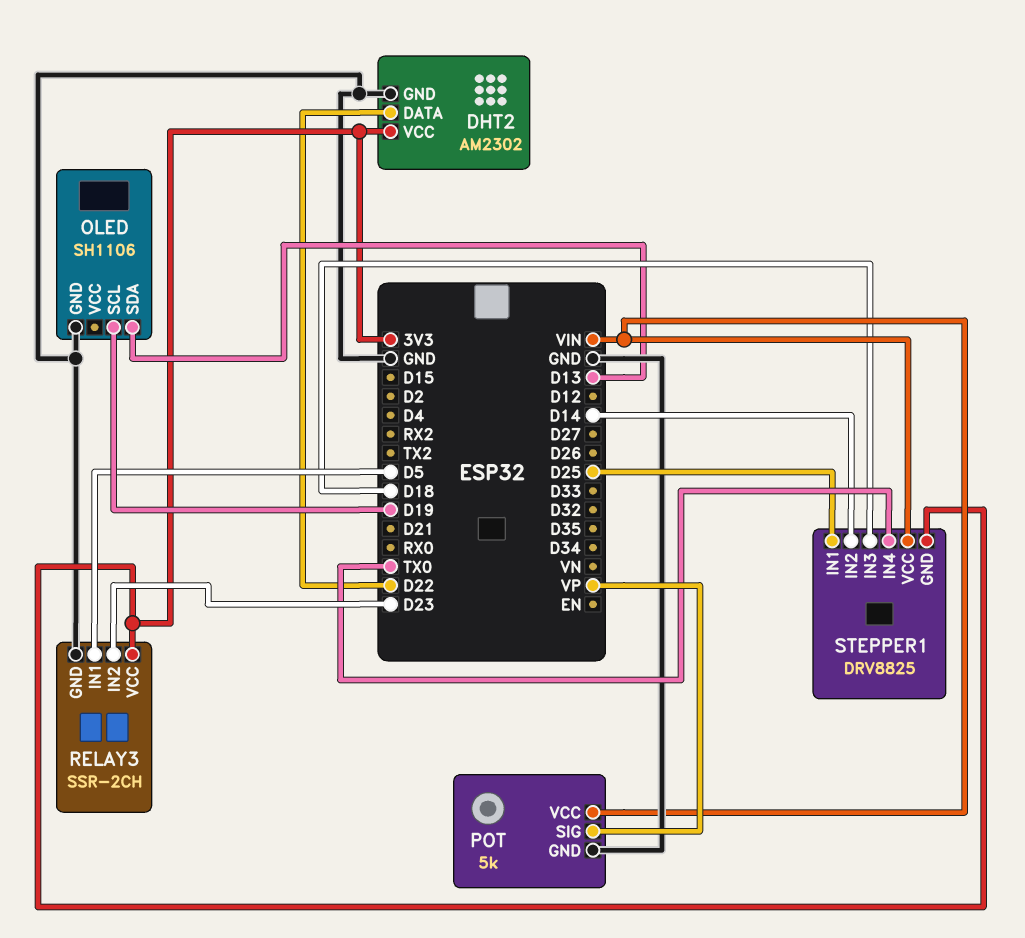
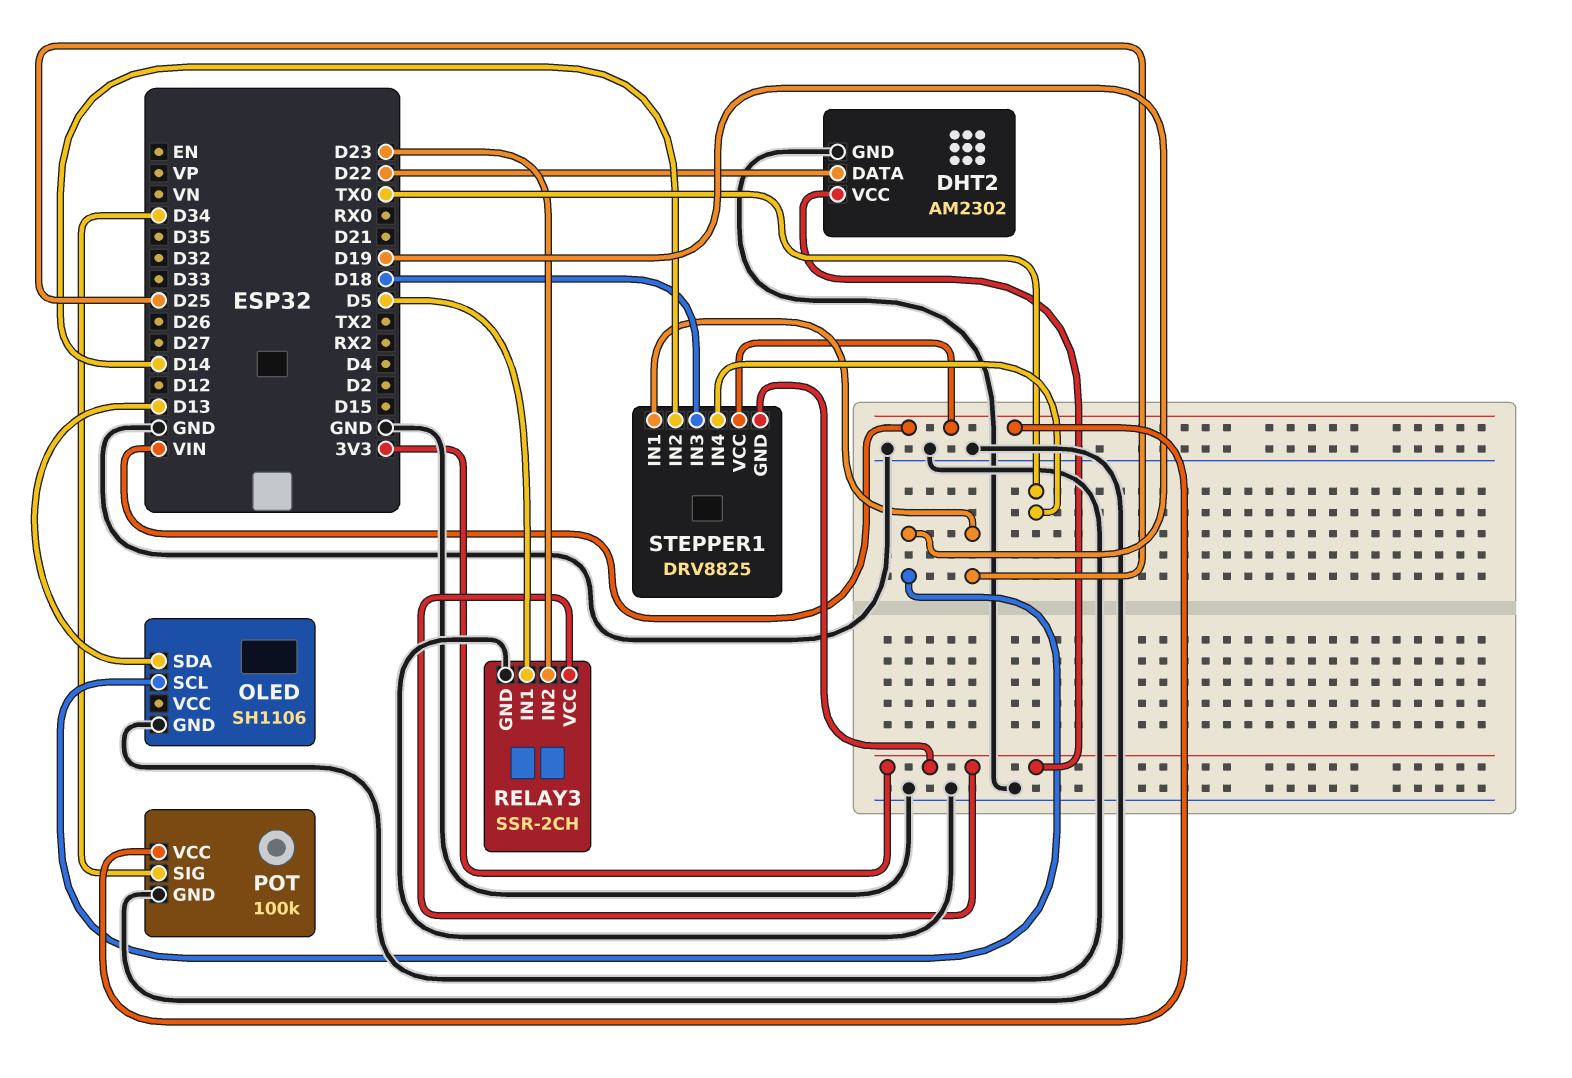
POT: 5k -> 100k
POT pin SIG: VP -> D34

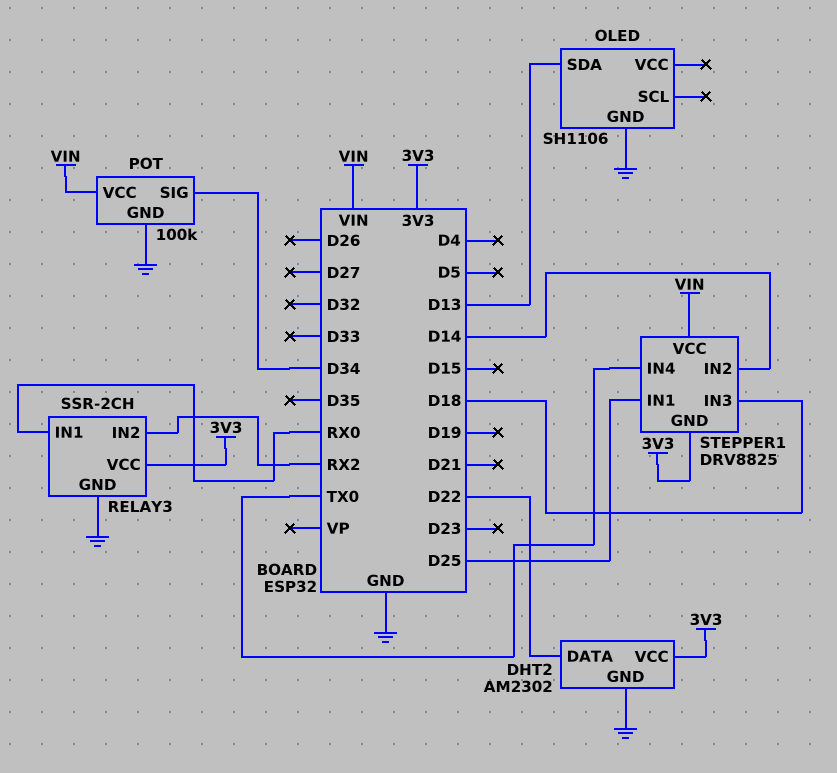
OLED pin SCL: D19 -> none
RELAY3 pin IN1: D5 -> RX0
RELAY3 pin IN2: D23 -> RX2

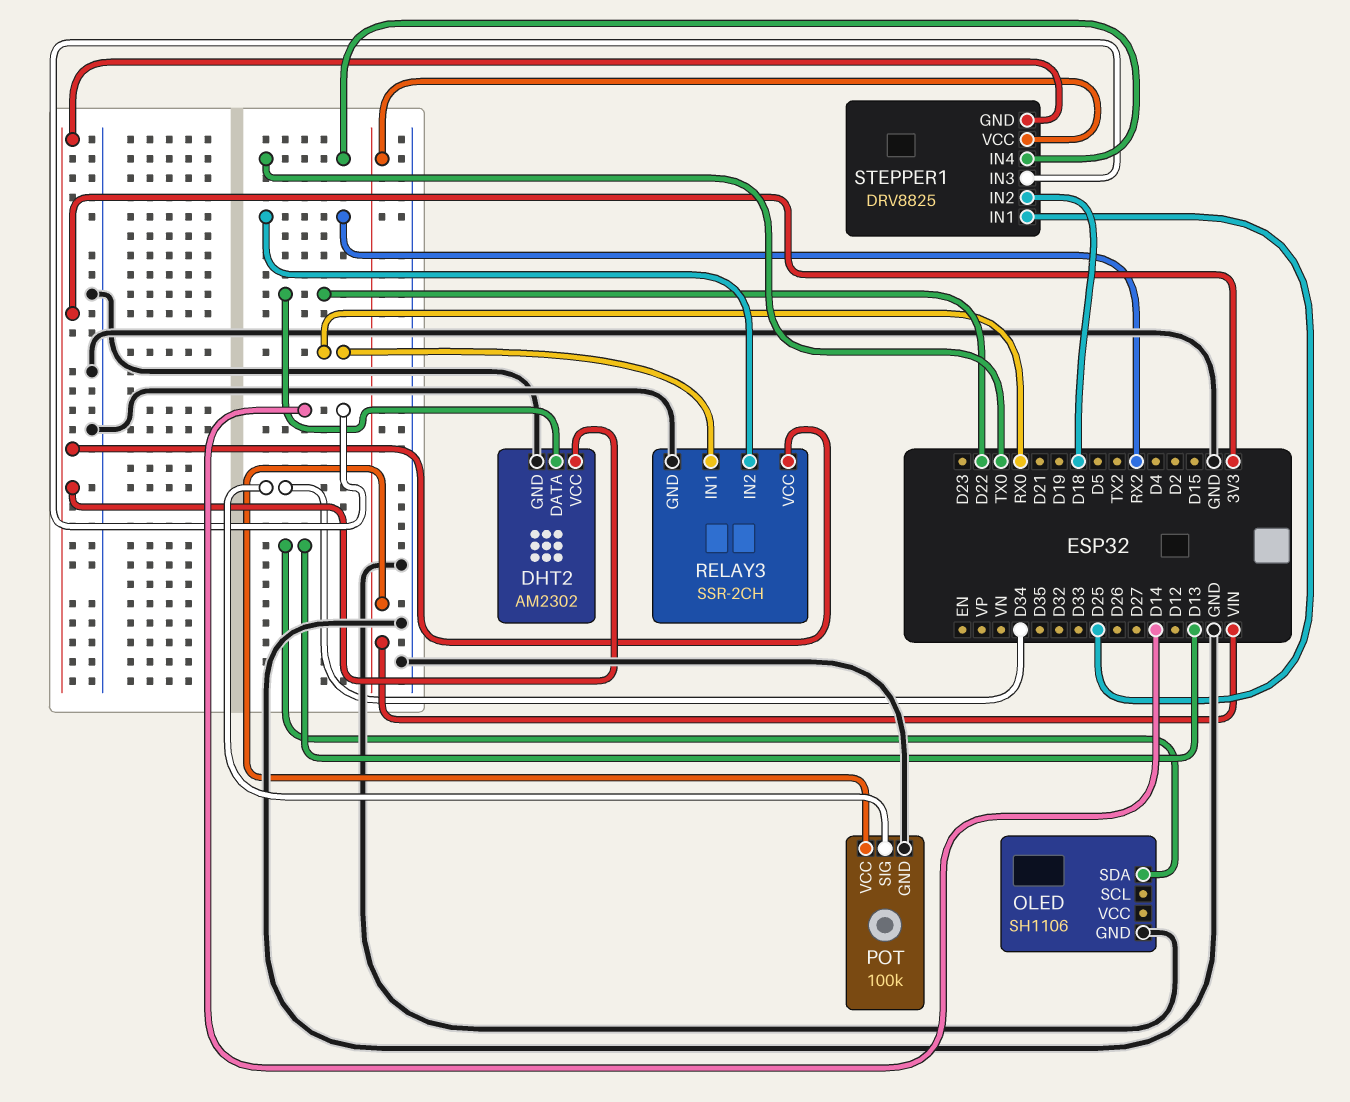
STEPPER1 pin IN2: D14 -> D18
STEPPER1 pin IN3: D18 -> D14

